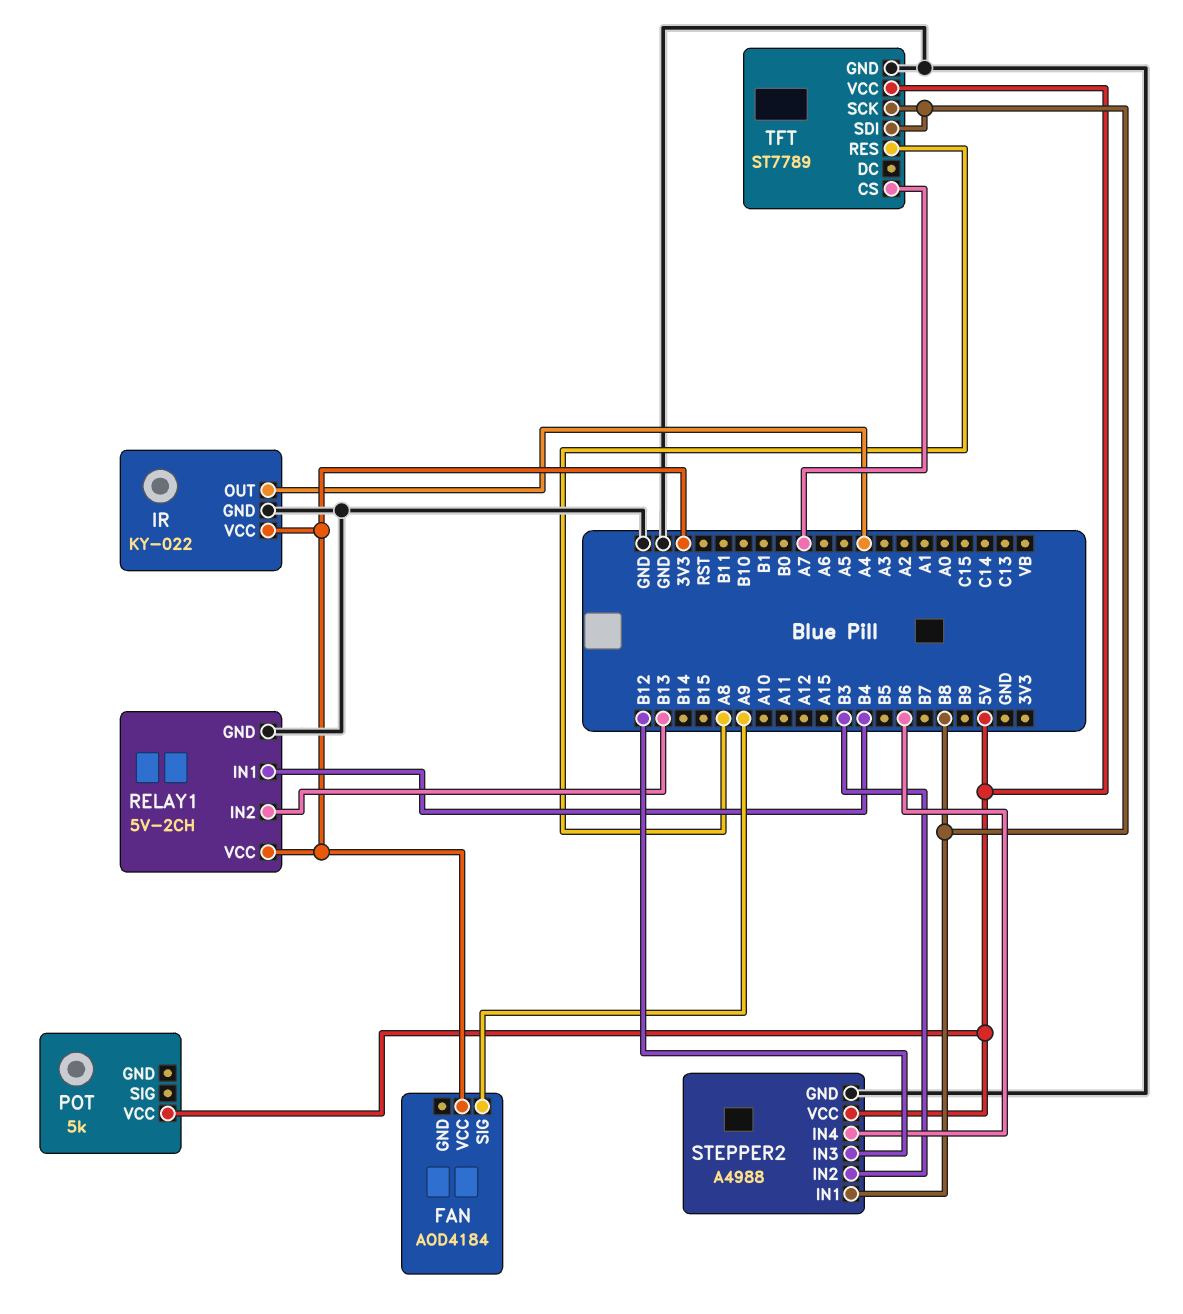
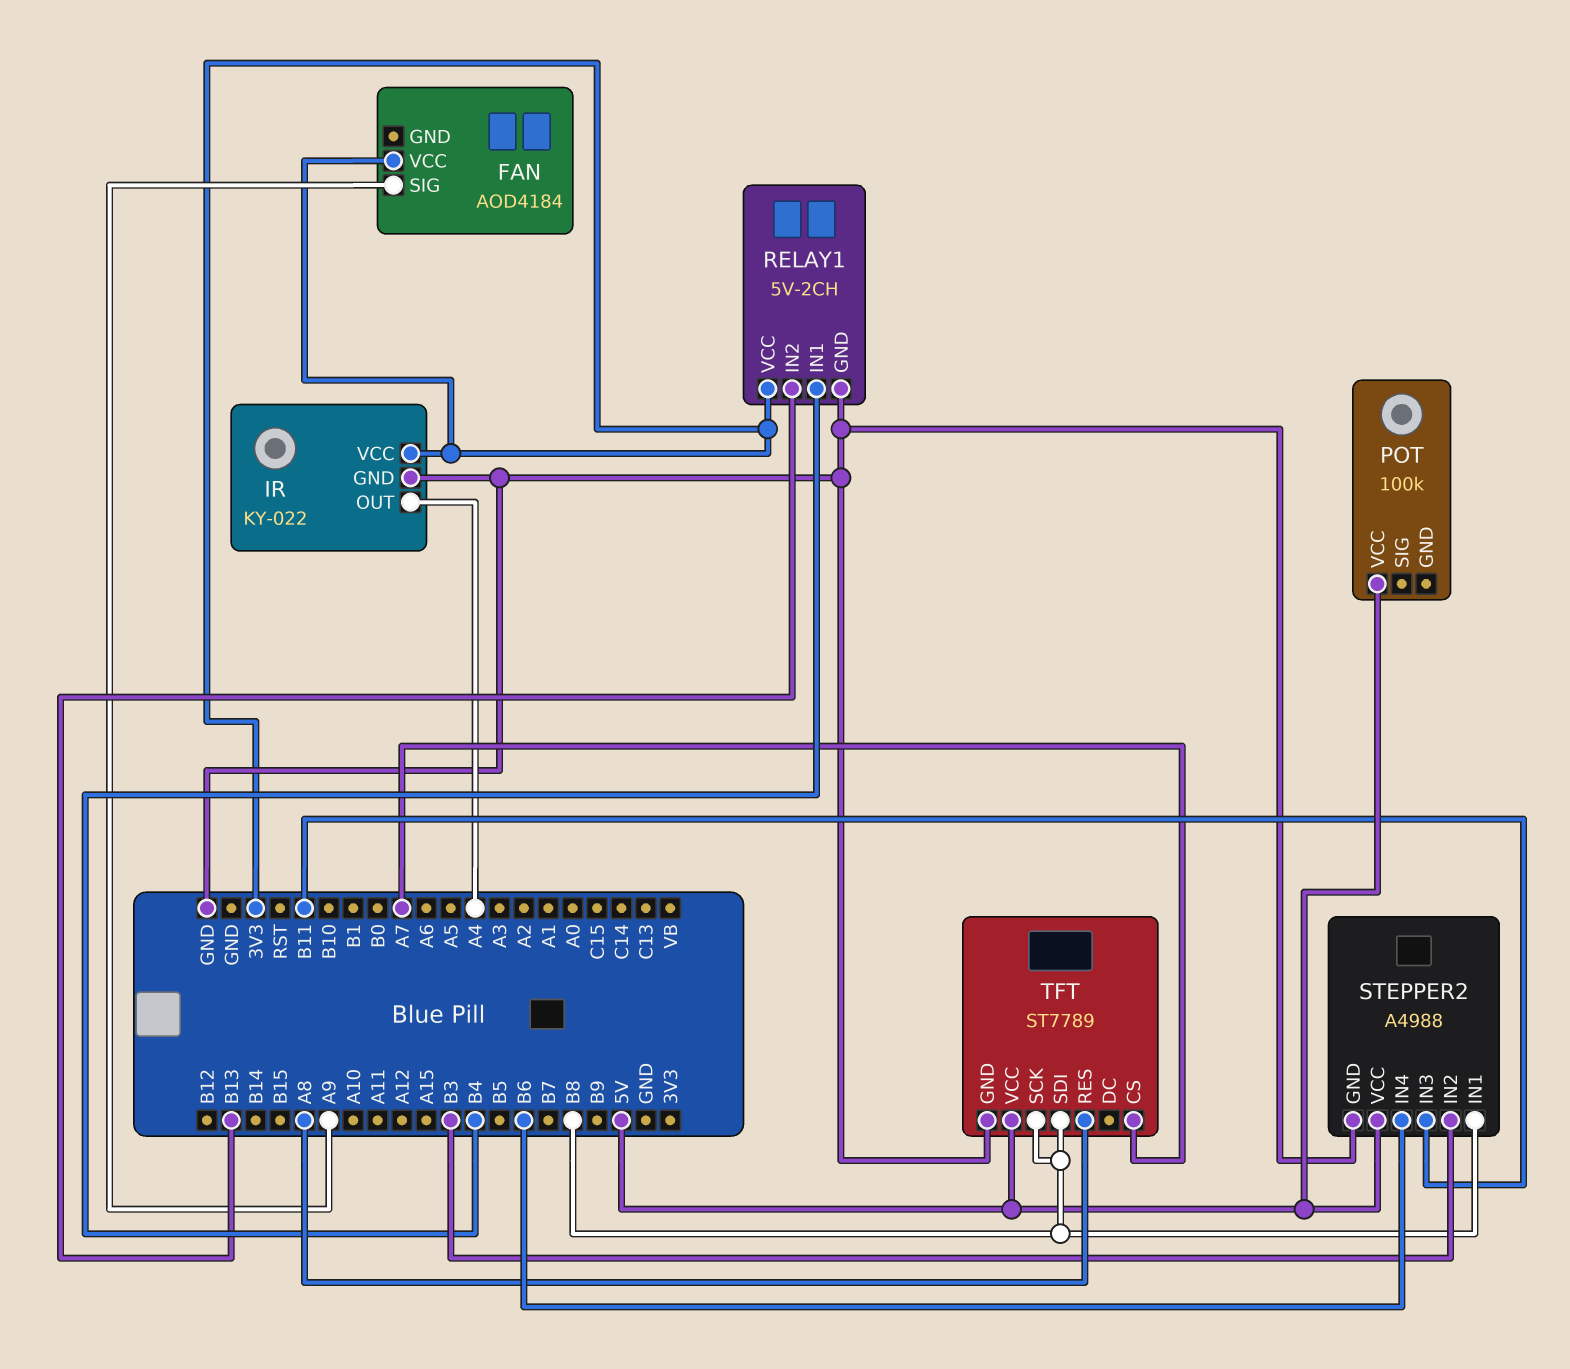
POT: 5k -> 100k
STEPPER2 pin IN3: B12 -> B11

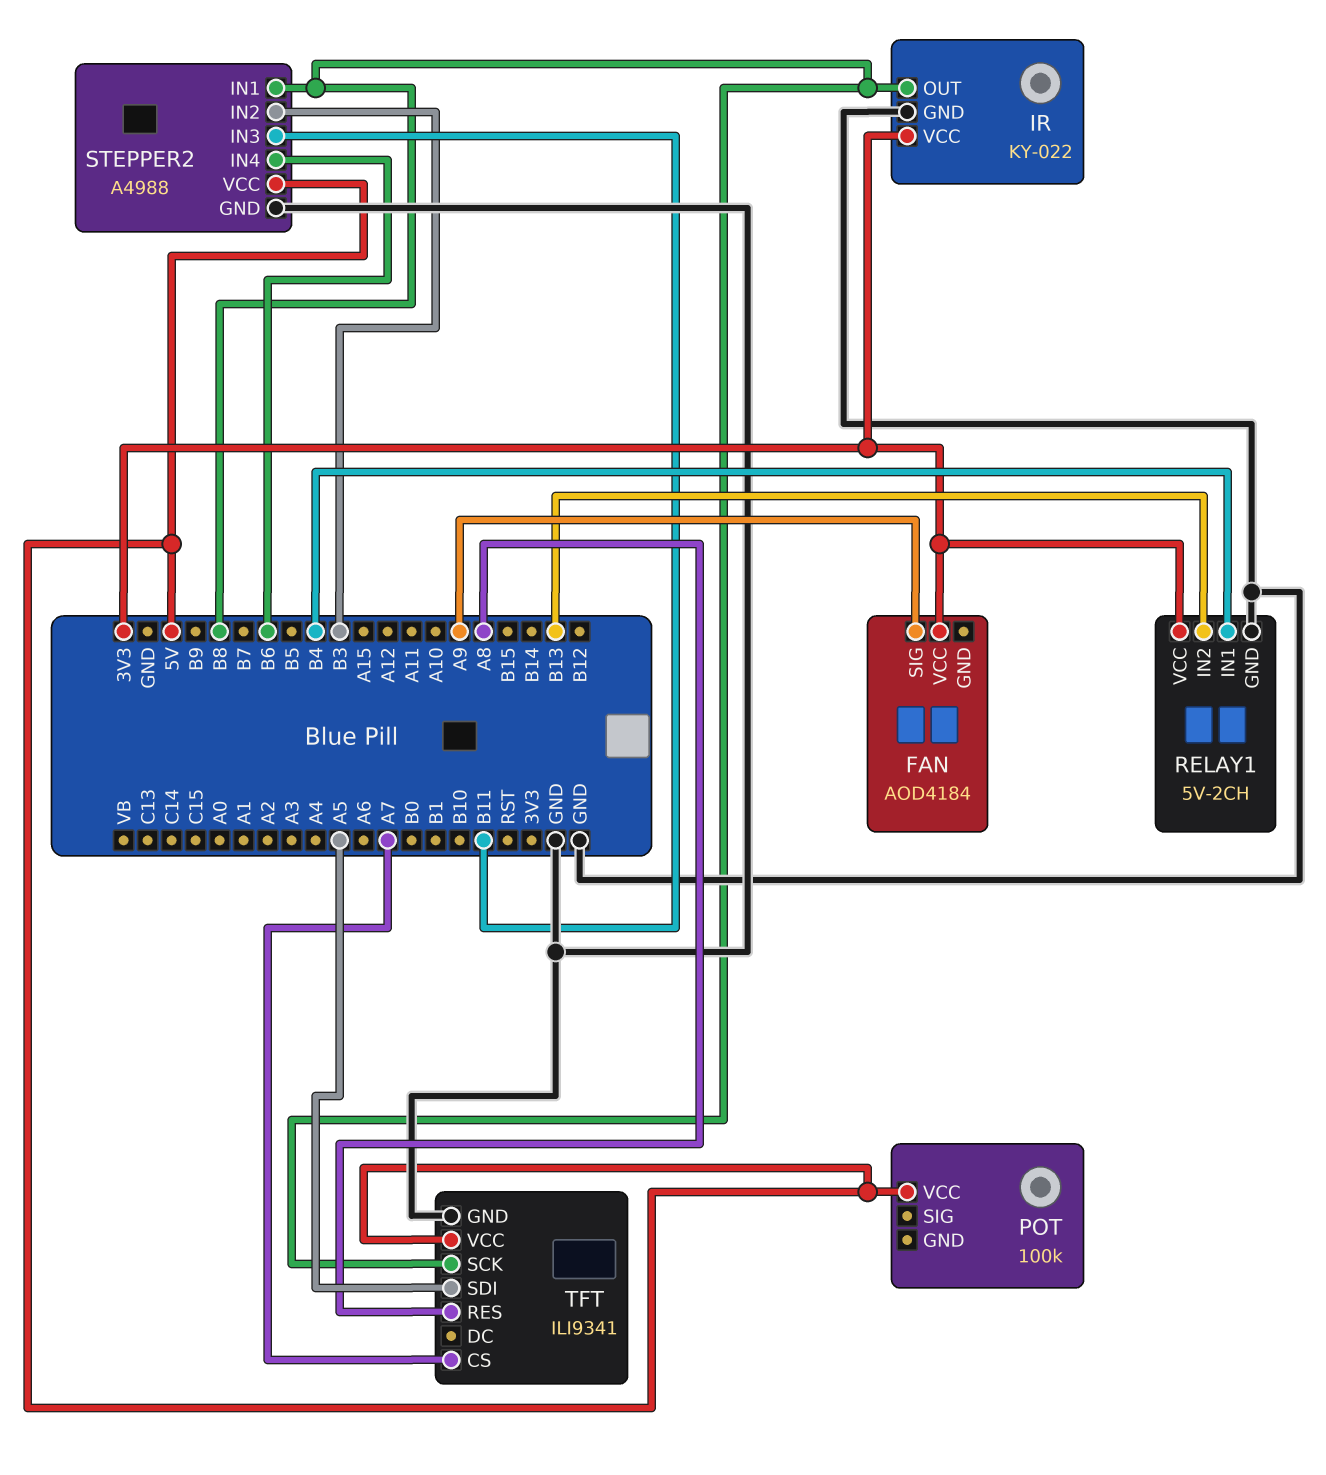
IR pin OUT: A4 -> B8
TFT: ST7789 -> ILI9341
TFT pin SDI: B8 -> A5

